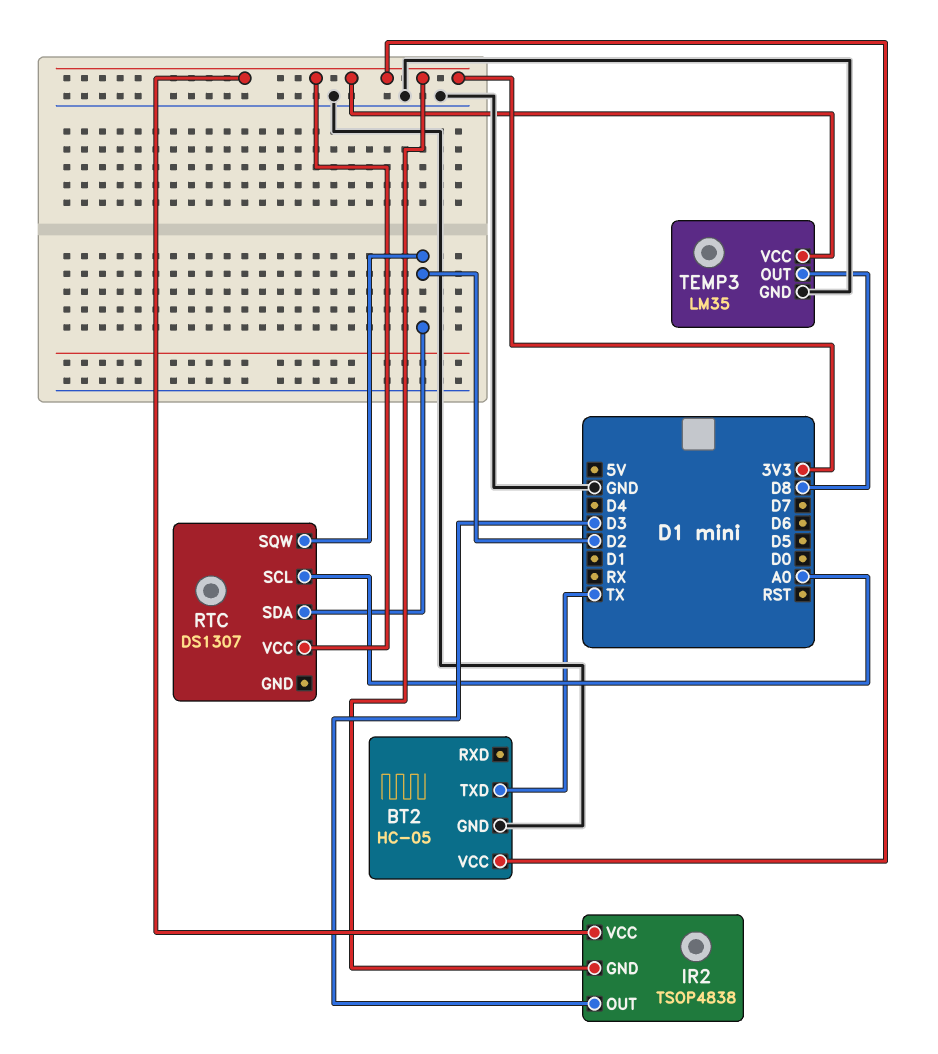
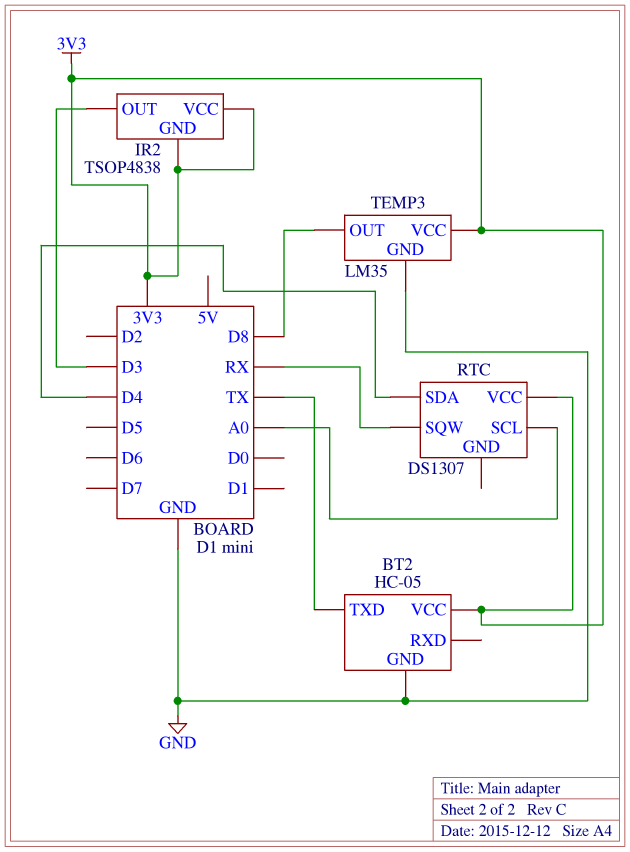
RTC pin SDA: D2 -> D4
RTC pin SQW: D2 -> RX

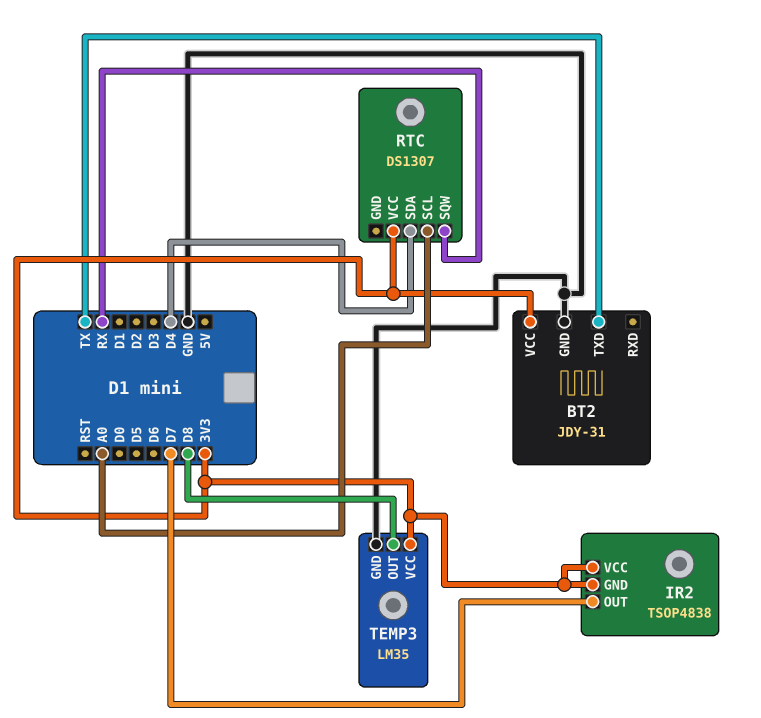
BT2: HC-05 -> JDY-31
IR2 pin OUT: D3 -> D7

